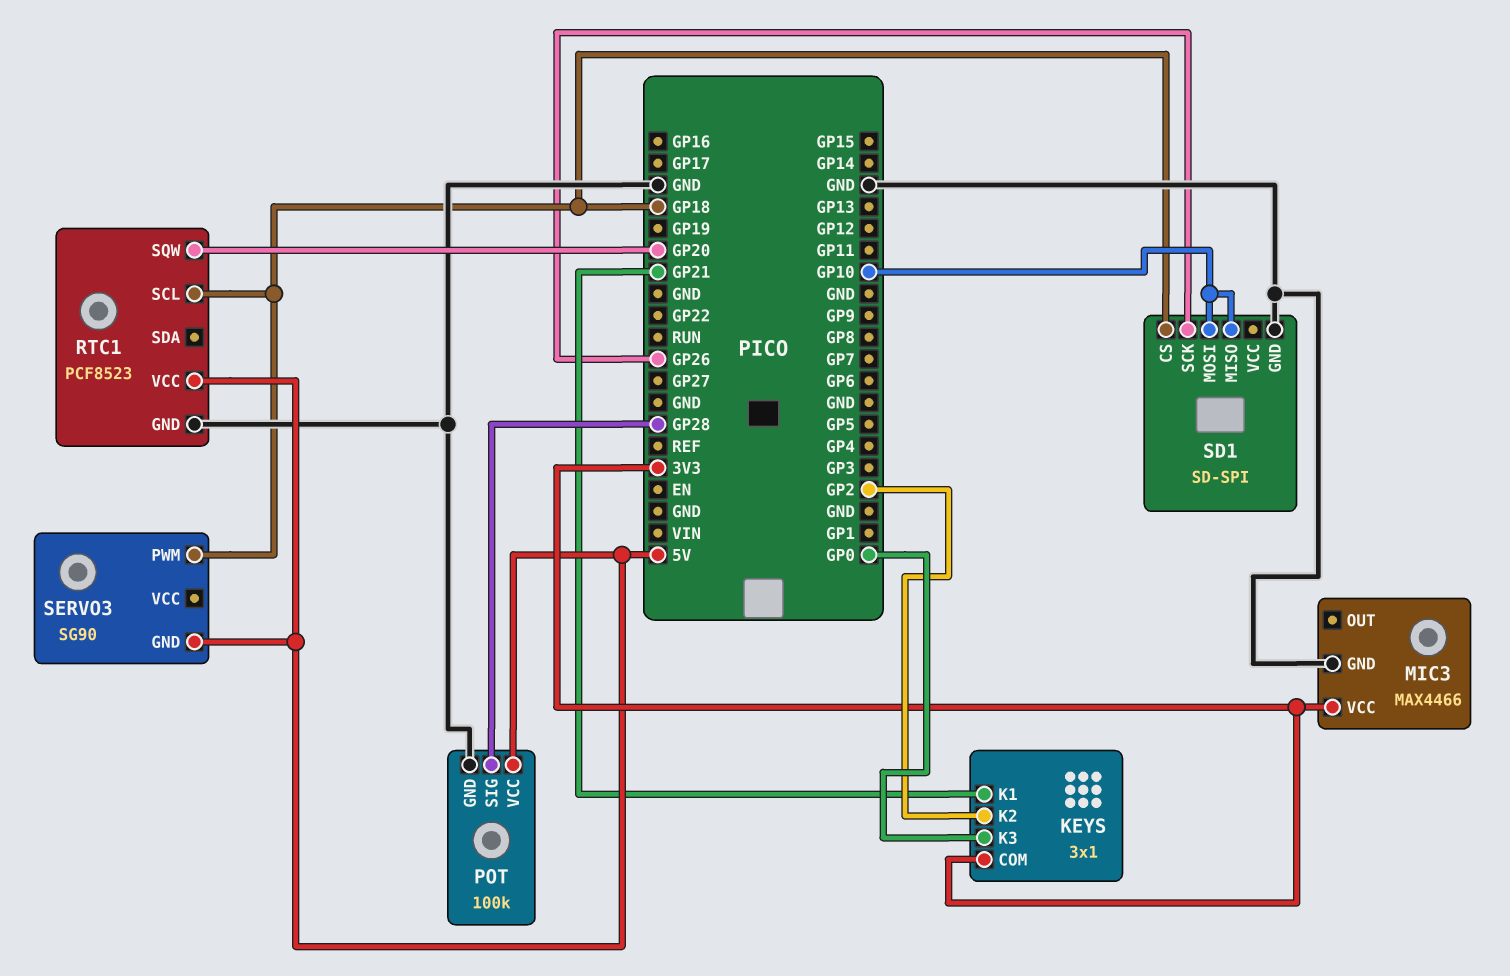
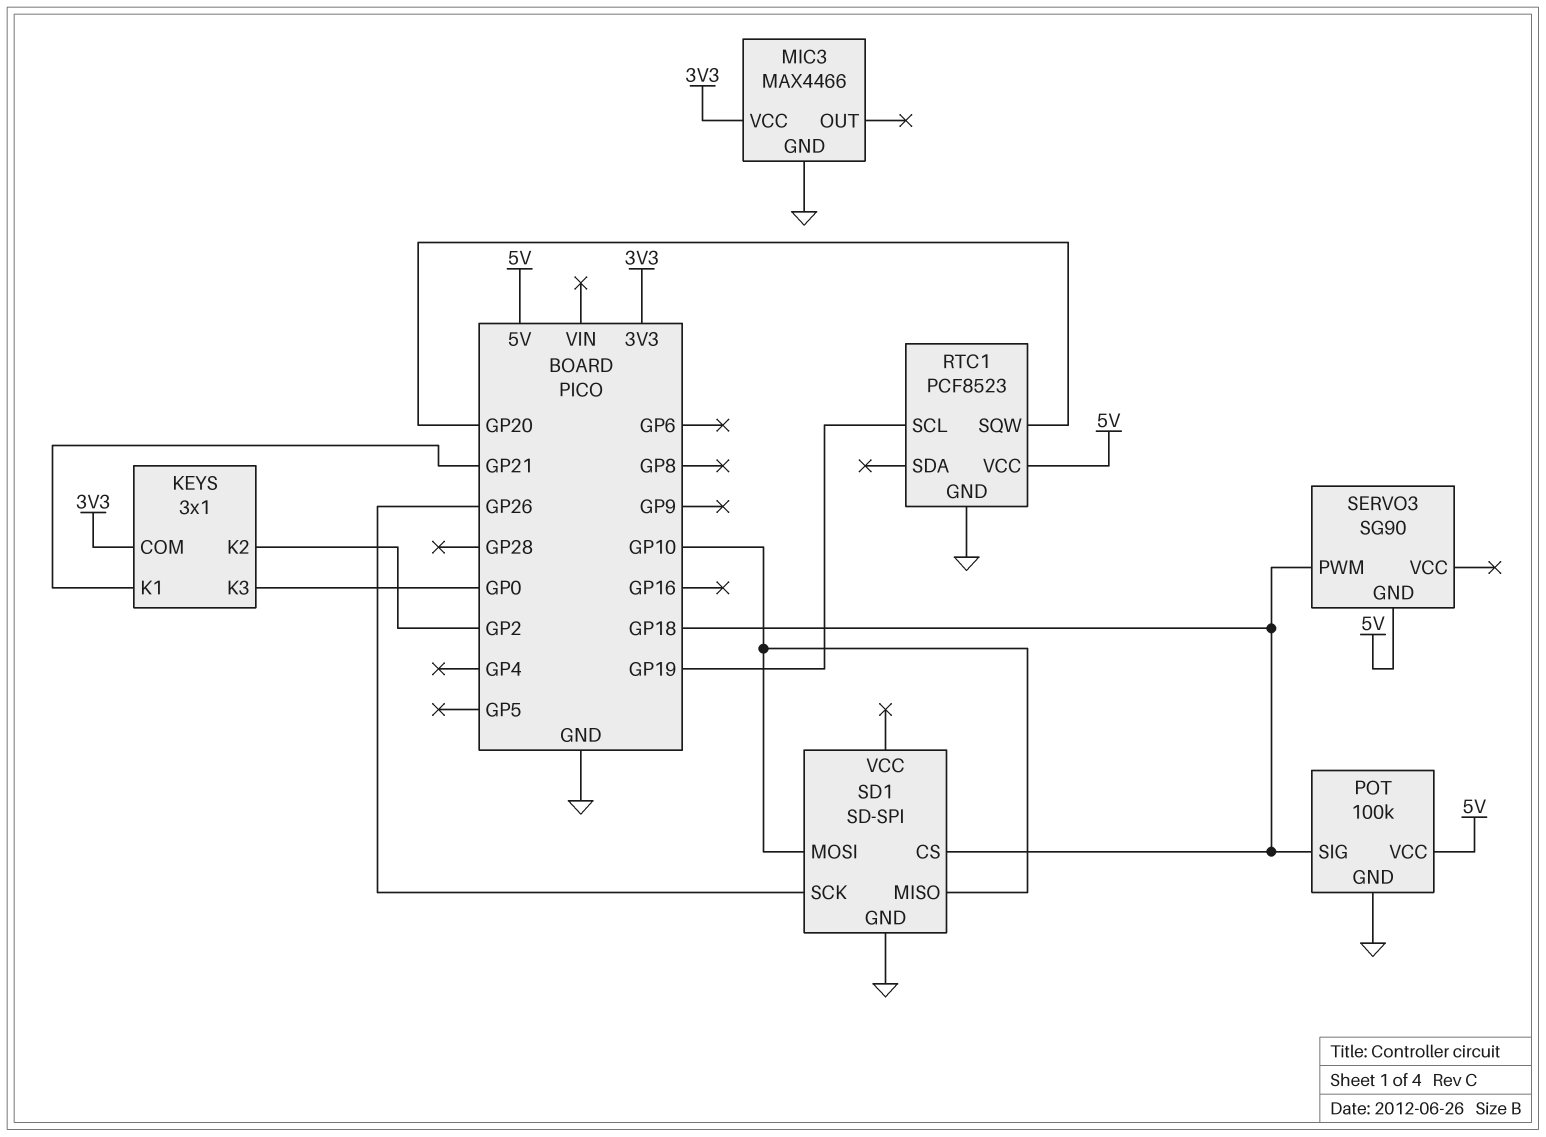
POT pin SIG: GP28 -> GP18
RTC1 pin SCL: GP18 -> GP19

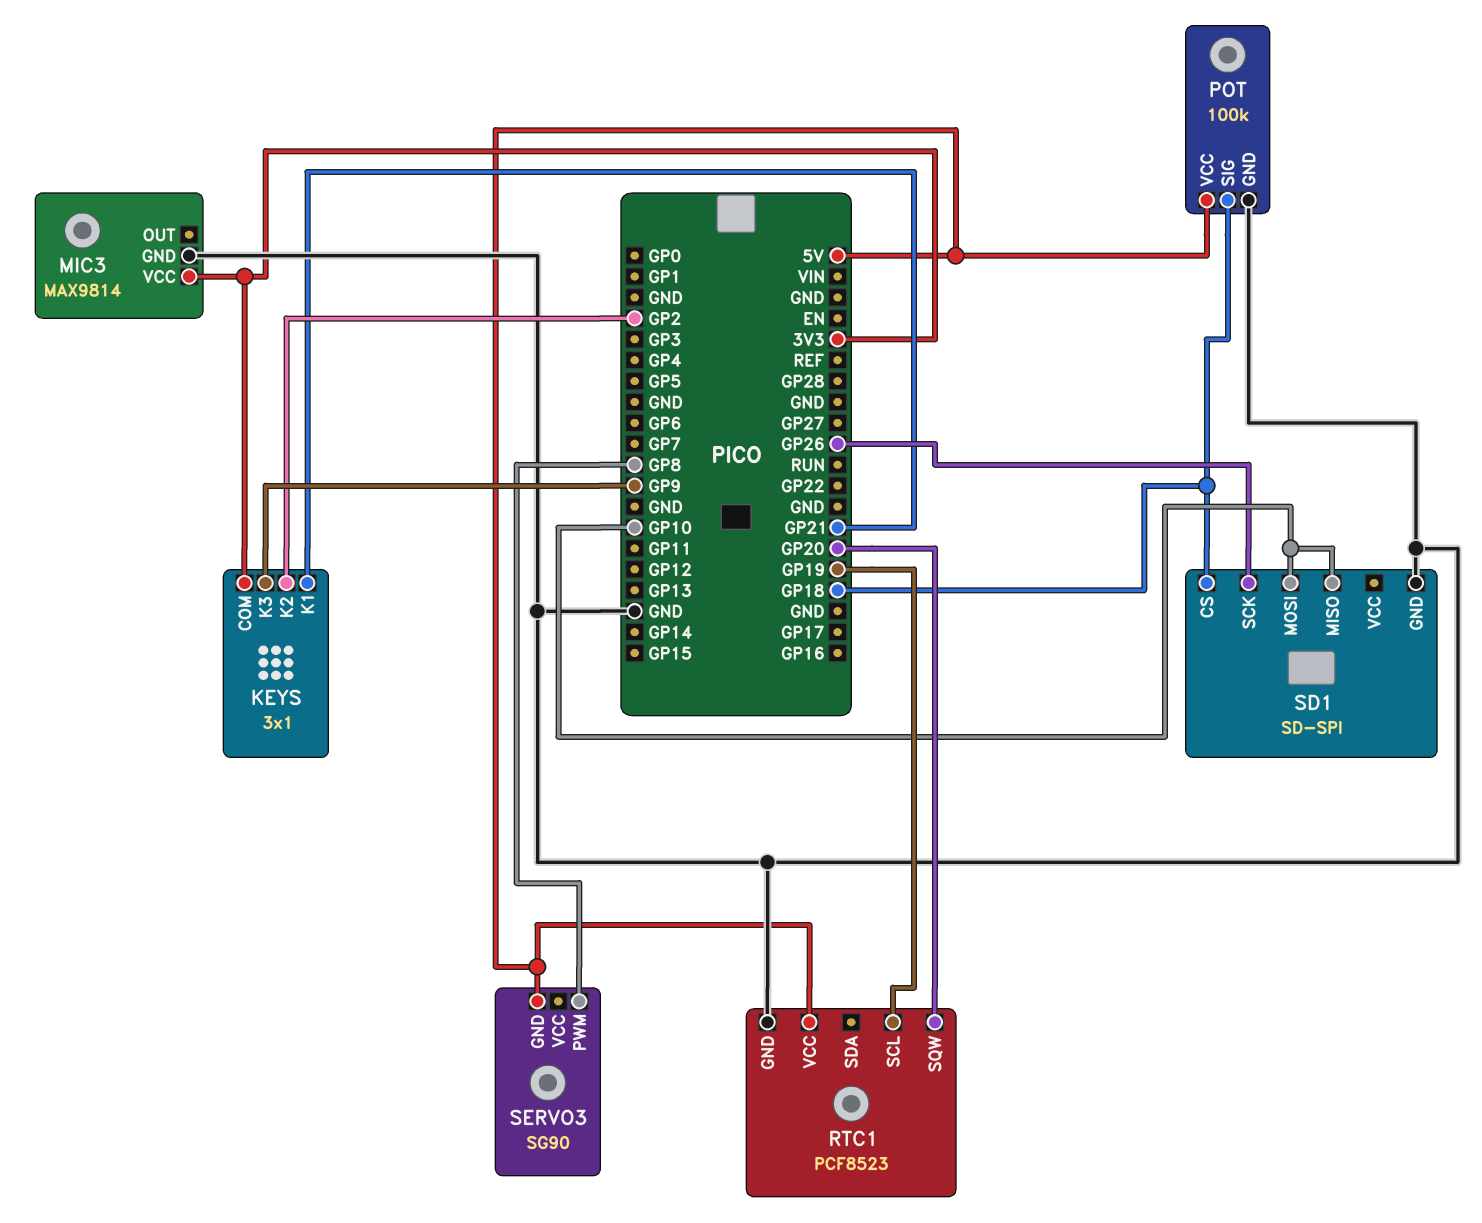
KEYS pin K3: GP0 -> GP9
MIC3: MAX4466 -> MAX9814
SERVO3 pin PWM: GP18 -> GP8

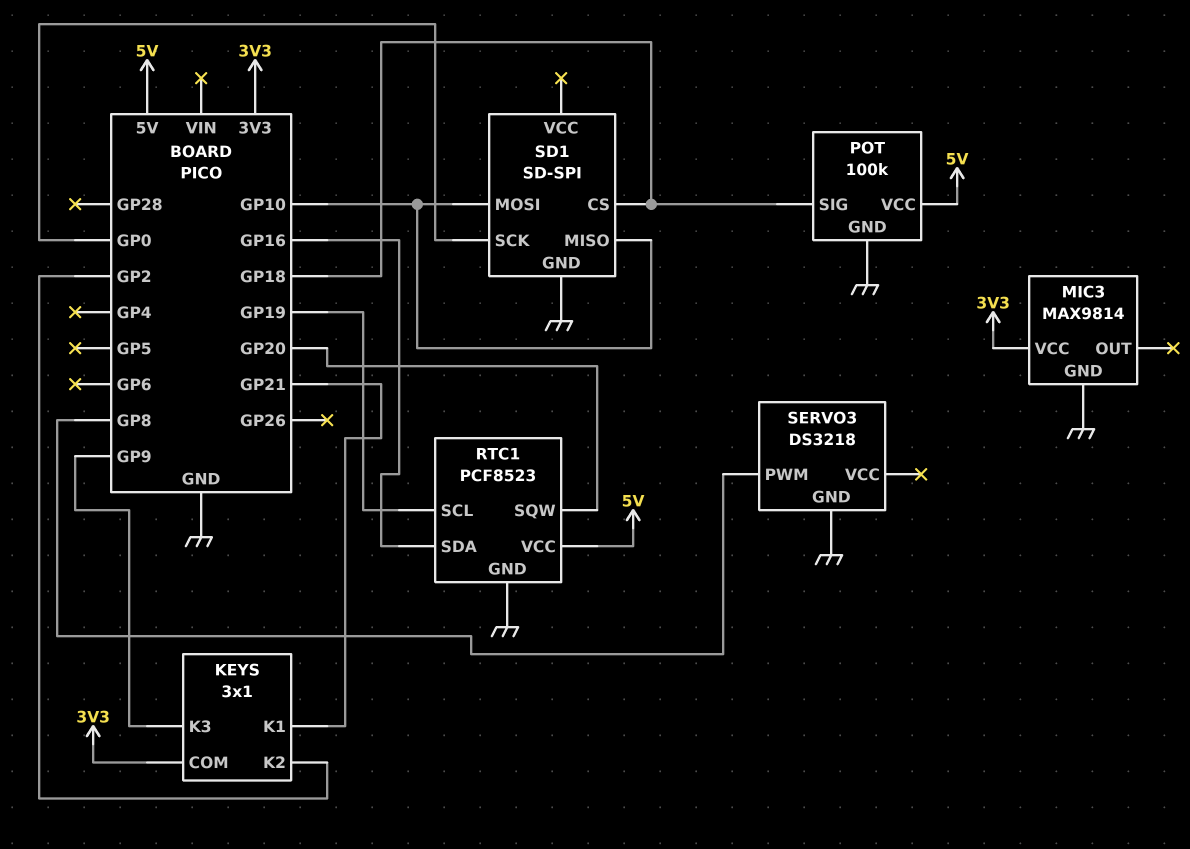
RTC1 pin SDA: none -> GP16
SD1 pin SCK: GP26 -> GP0
SERVO3: SG90 -> DS3218
SERVO3 pin GND: 5V -> GND

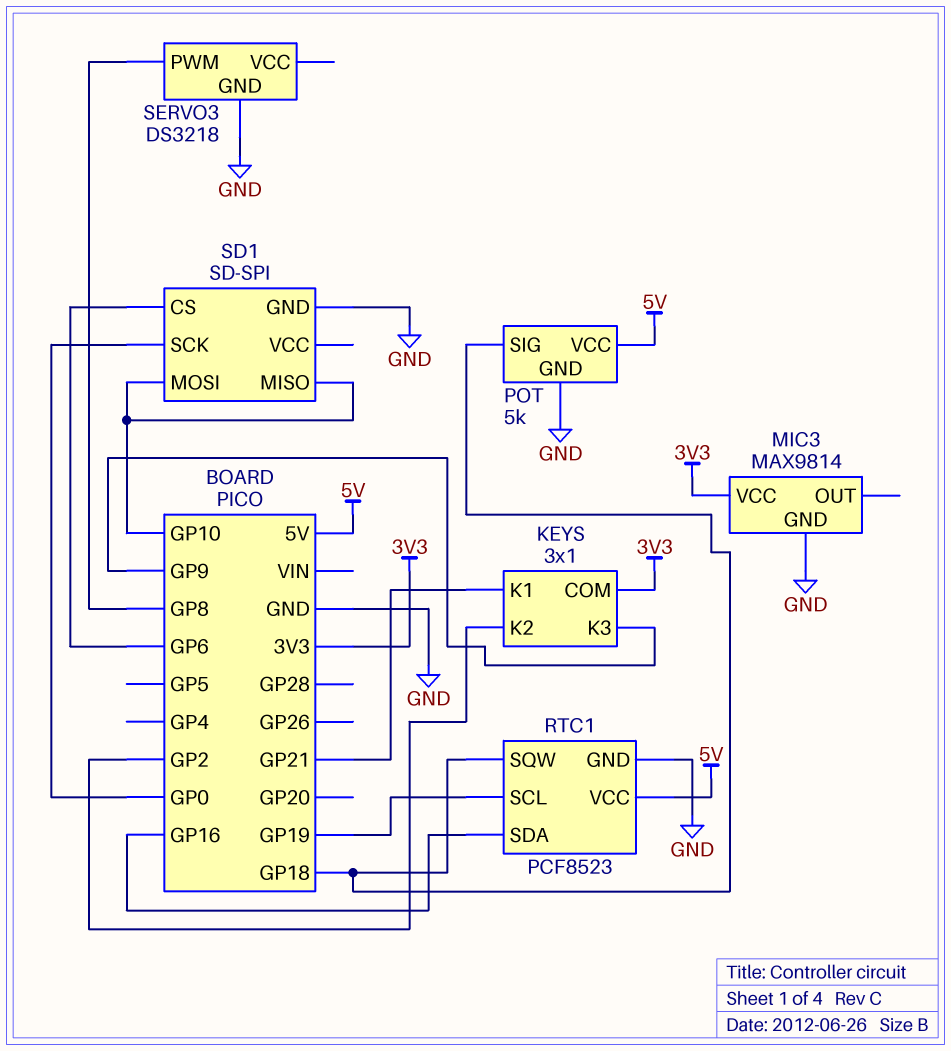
POT: 100k -> 5k
RTC1 pin SQW: GP20 -> GP18
SD1 pin CS: GP18 -> GP6

